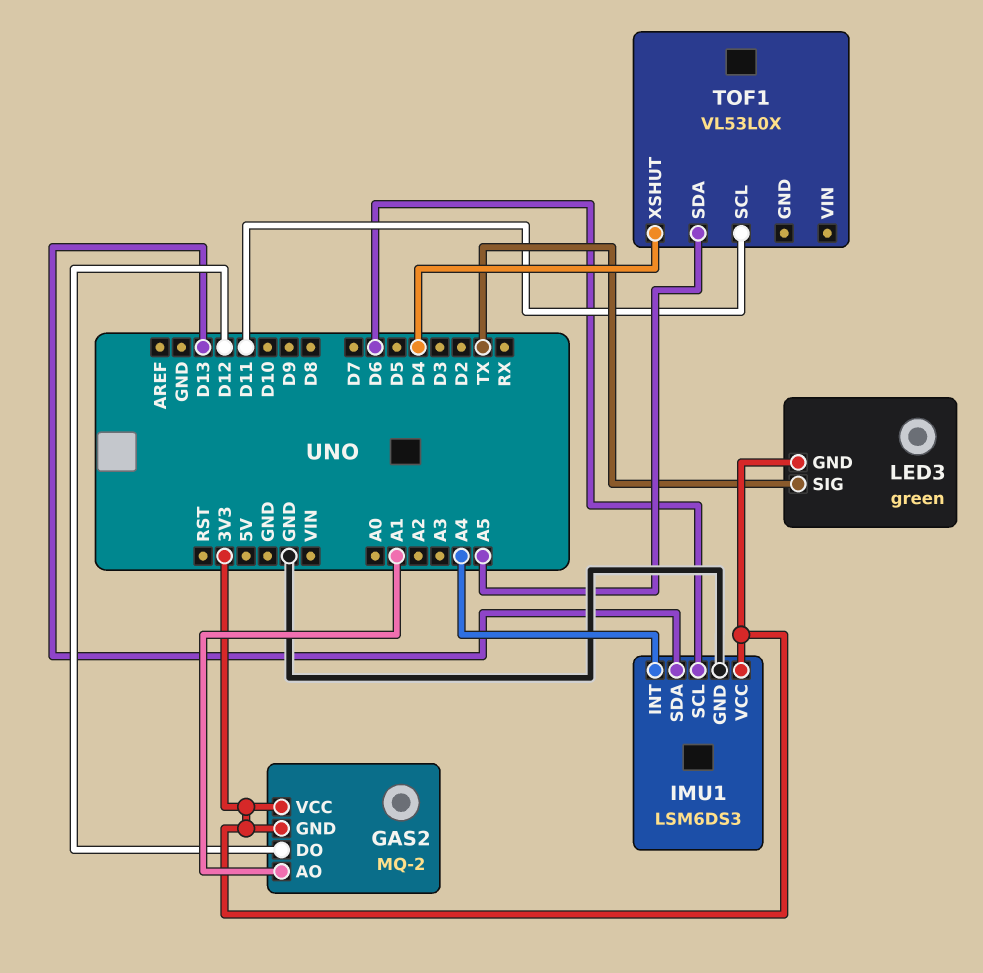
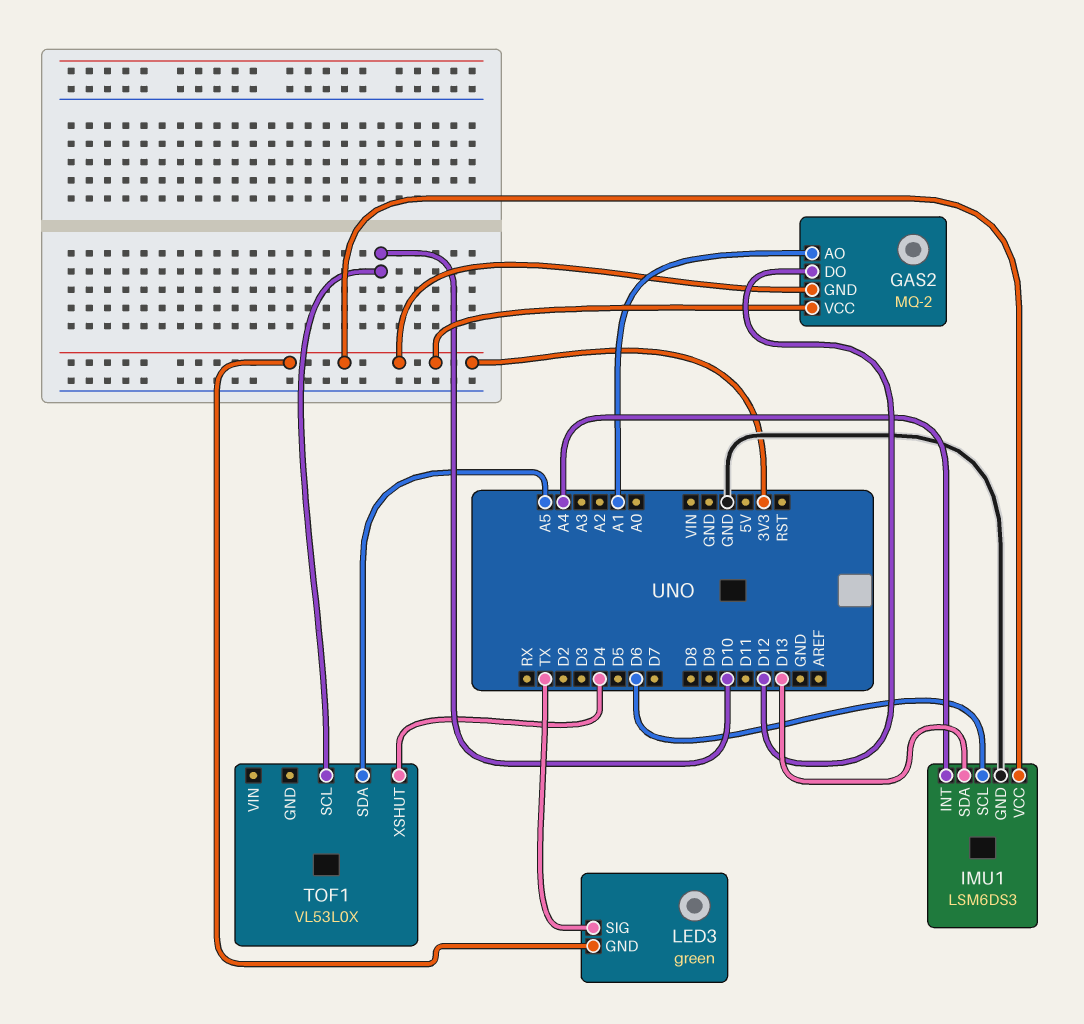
TOF1 pin SCL: D11 -> D10

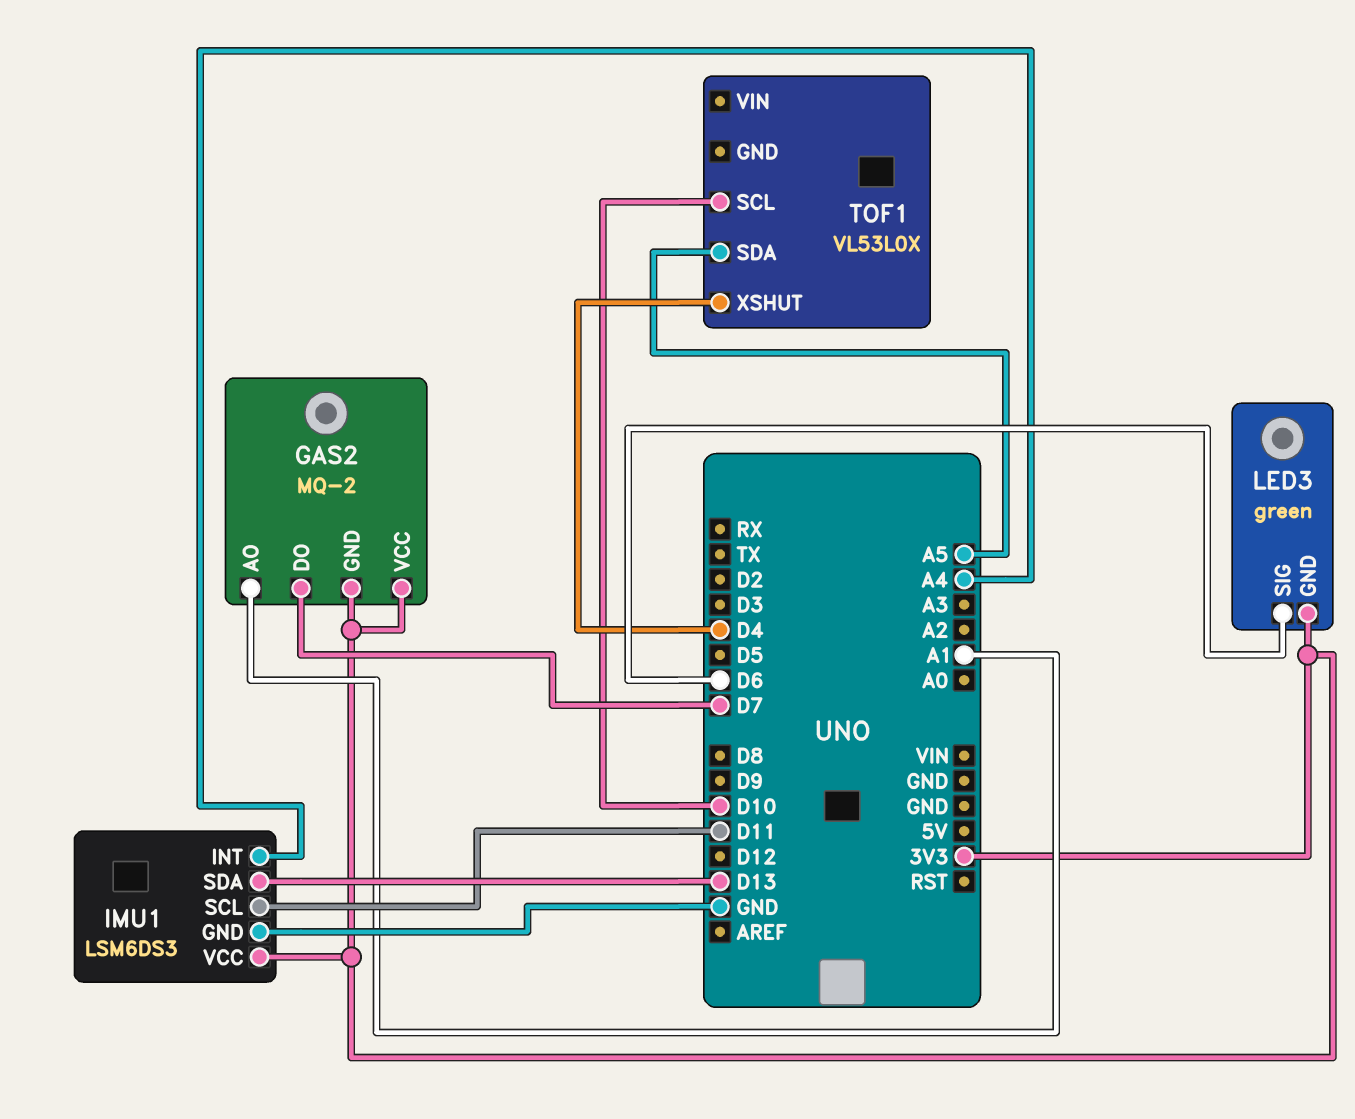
GAS2 pin DO: D12 -> D7
IMU1 pin SCL: D6 -> D11
LED3 pin SIG: TX -> D6

